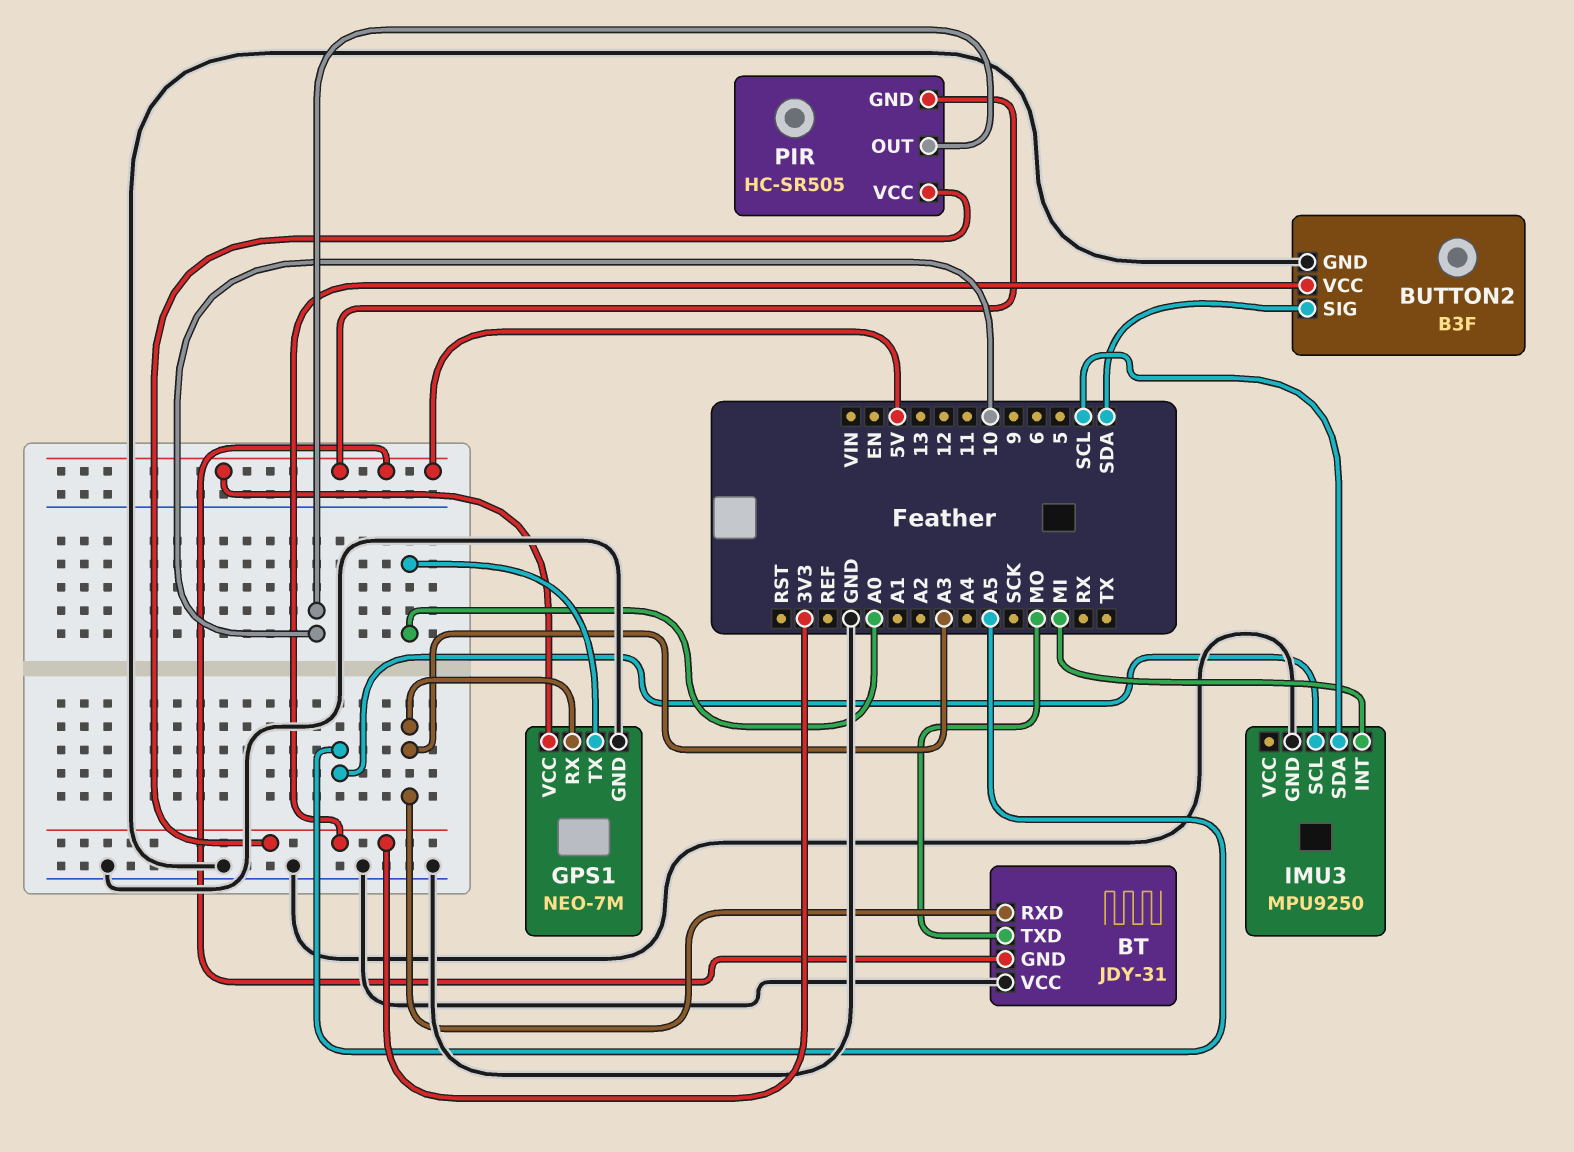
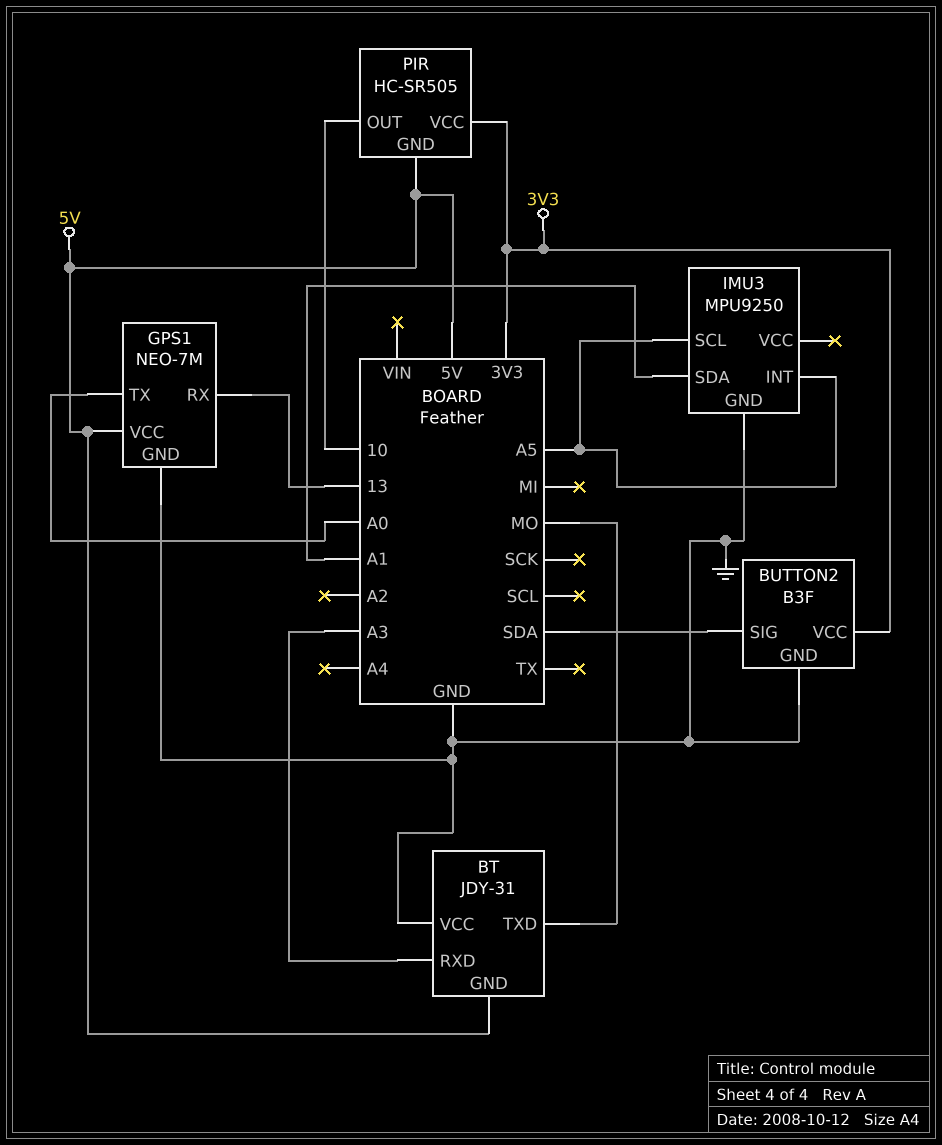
GPS1 pin RX: A3 -> 13
IMU3 pin INT: MI -> A5
IMU3 pin SDA: SCL -> A1

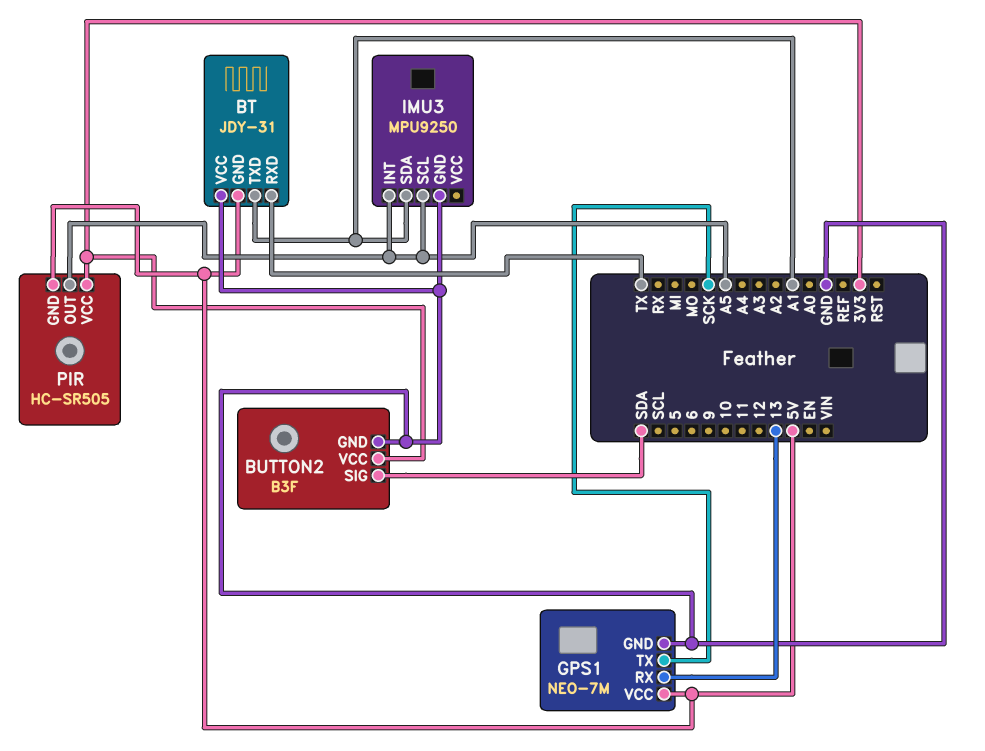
BT pin RXD: A3 -> TX
BT pin TXD: MO -> A1
GPS1 pin TX: A0 -> SCK
PIR pin OUT: 10 -> A5

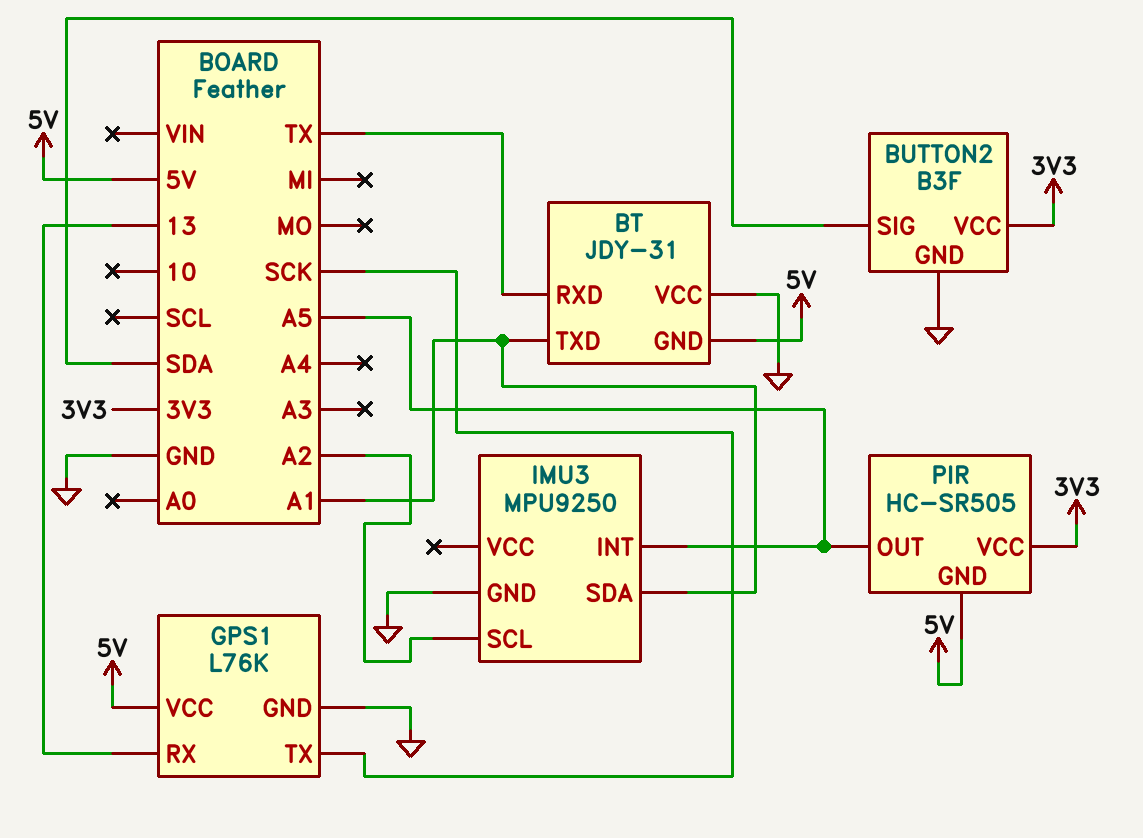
GPS1: NEO-7M -> L76K
IMU3 pin SCL: A5 -> A2

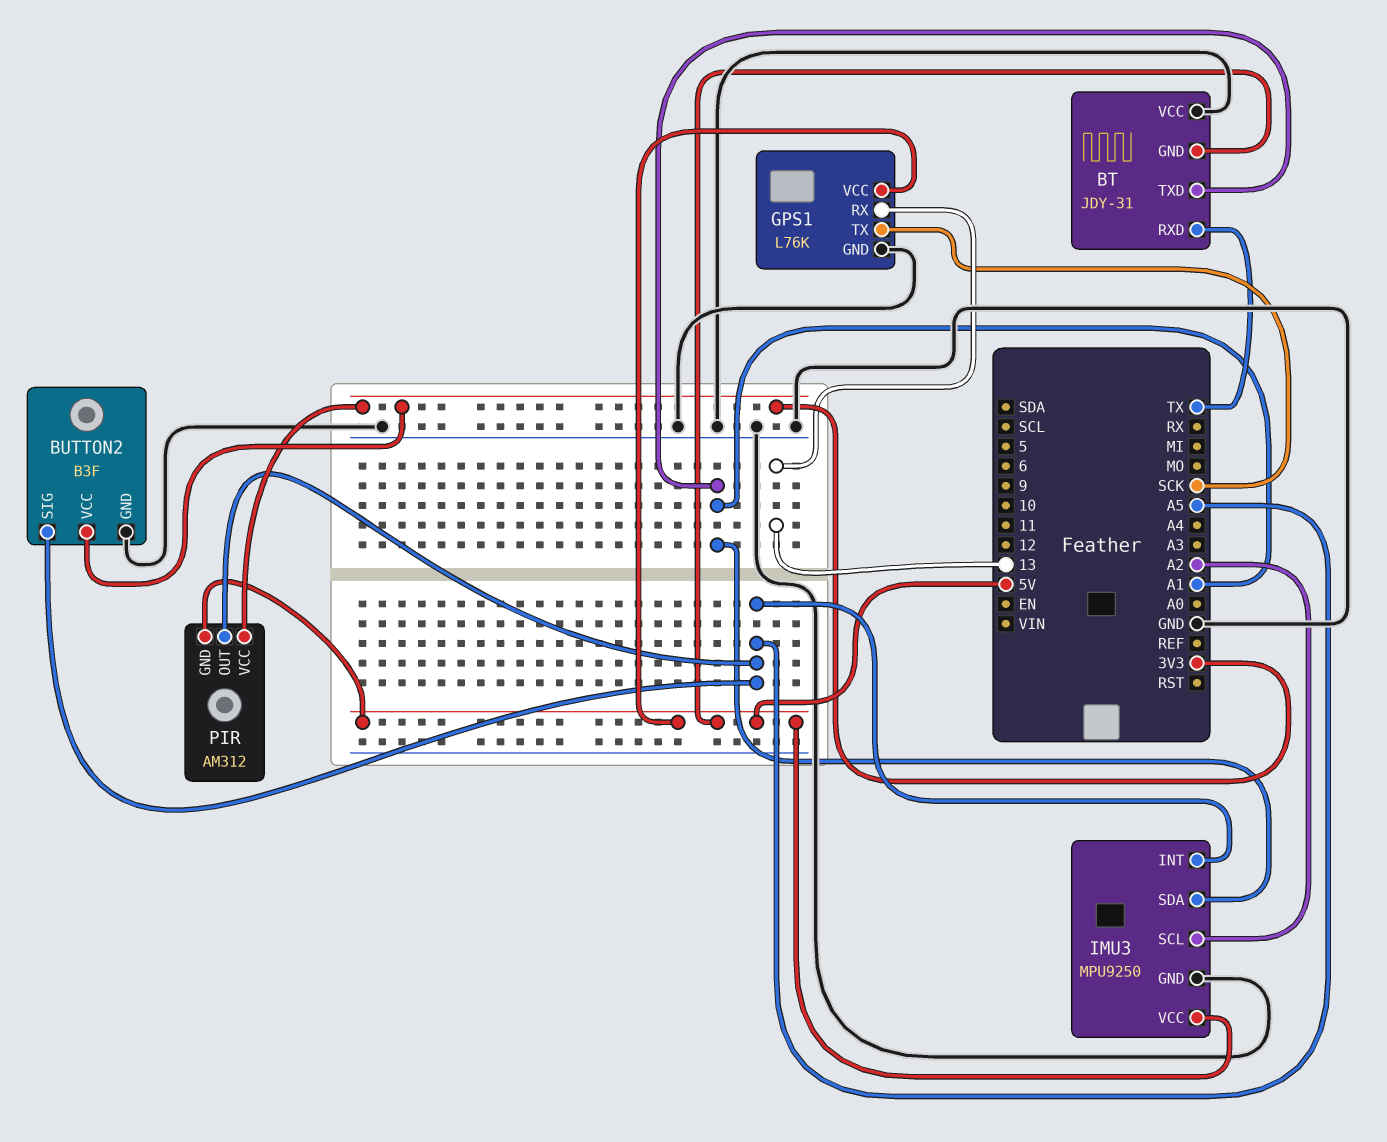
BUTTON2 pin SIG: SDA -> A5
IMU3 pin VCC: none -> 5V
PIR: HC-SR505 -> AM312

